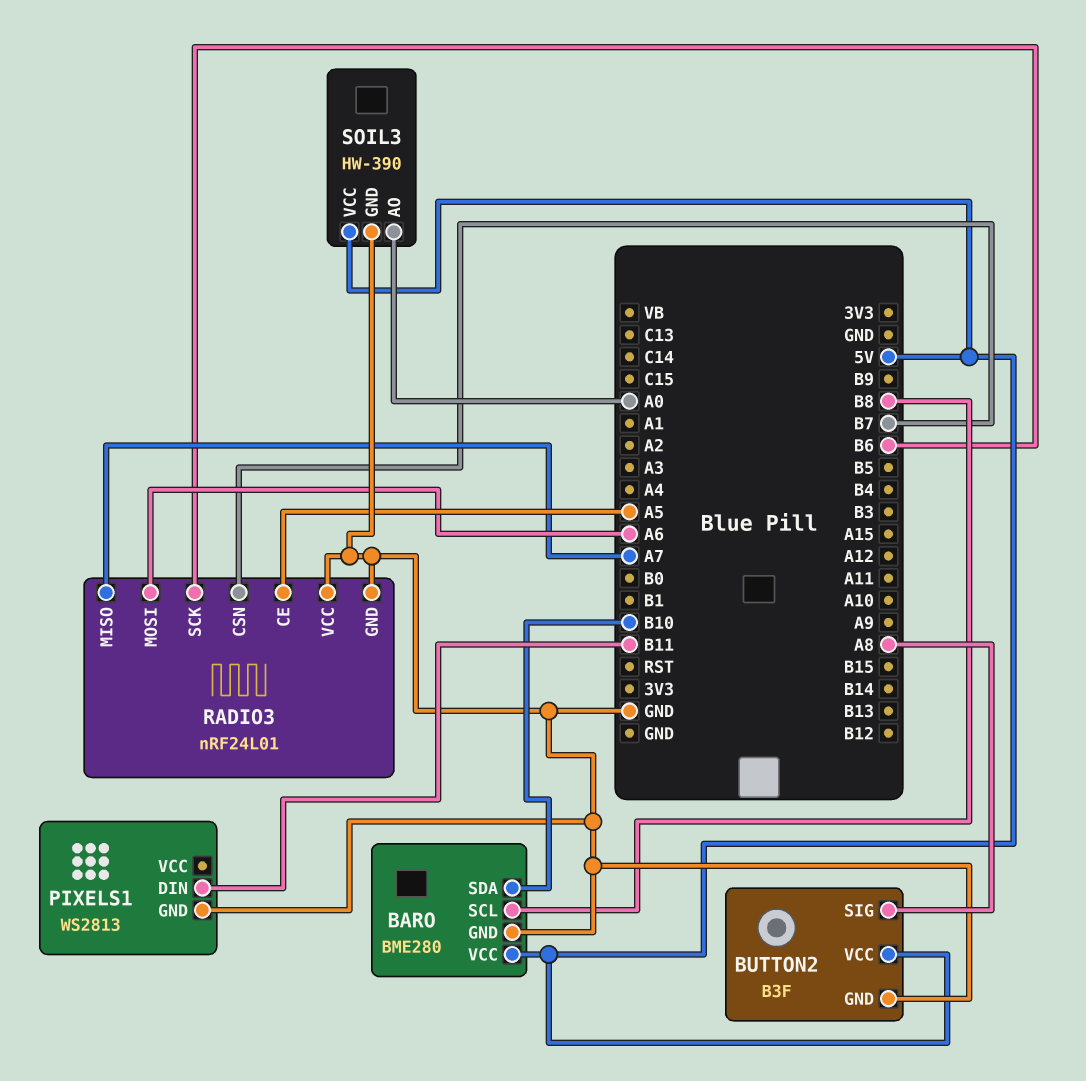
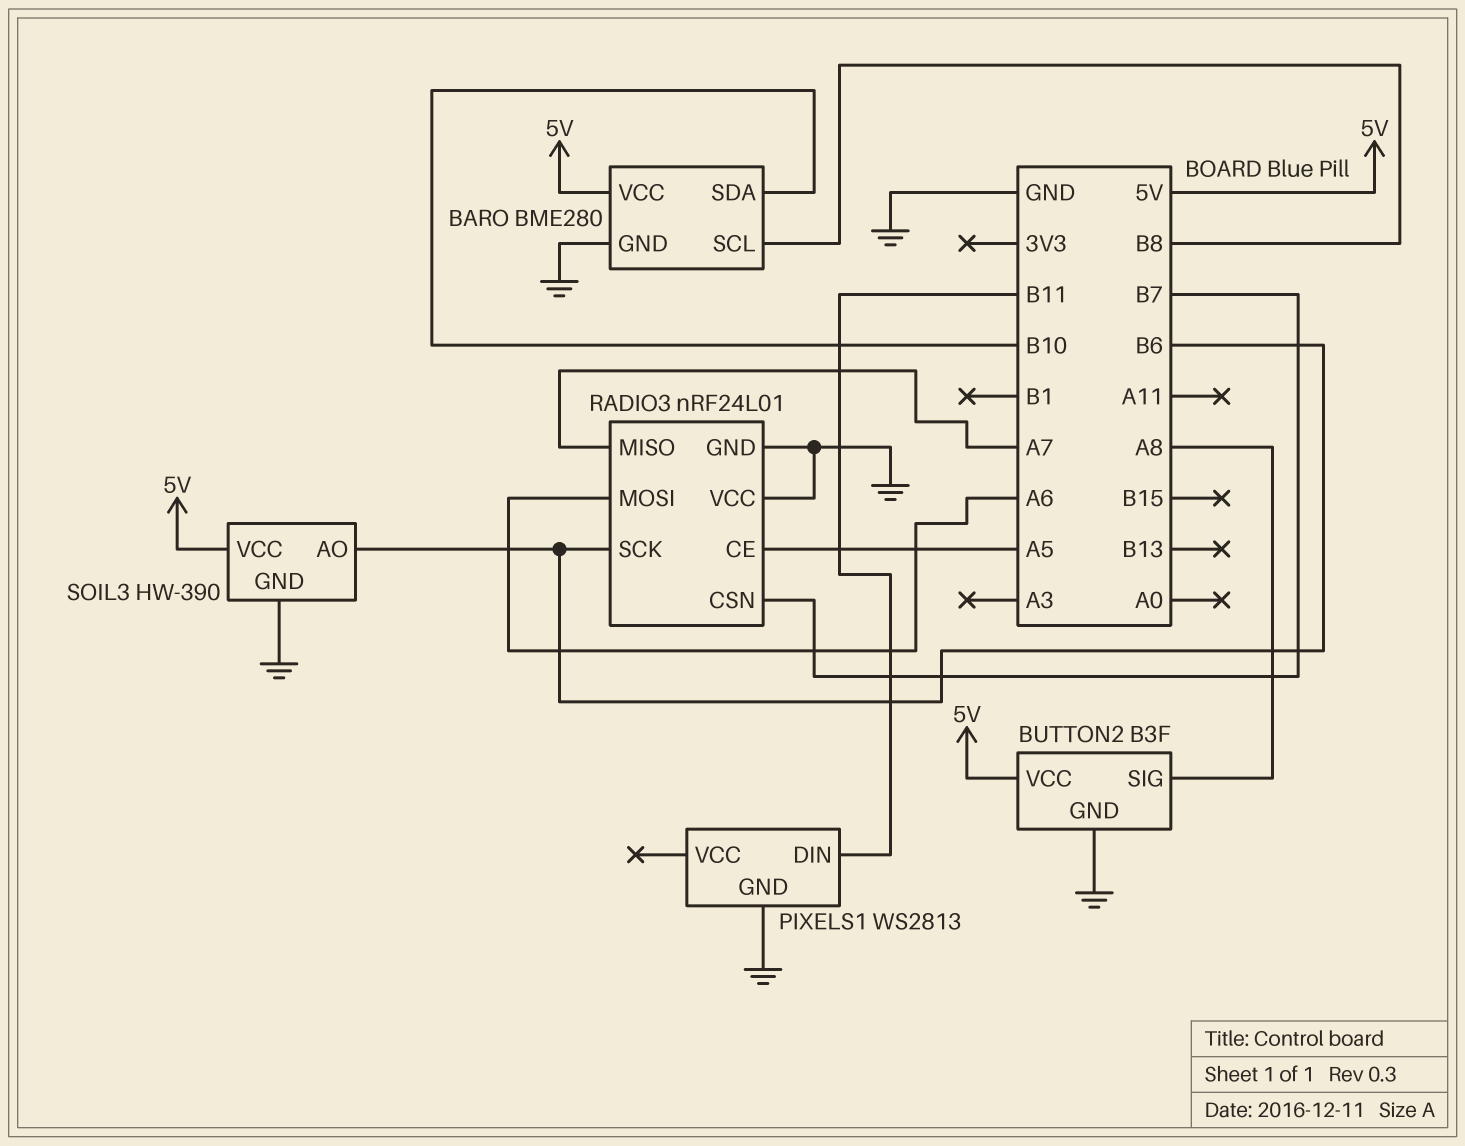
SOIL3 pin AO: A0 -> B6

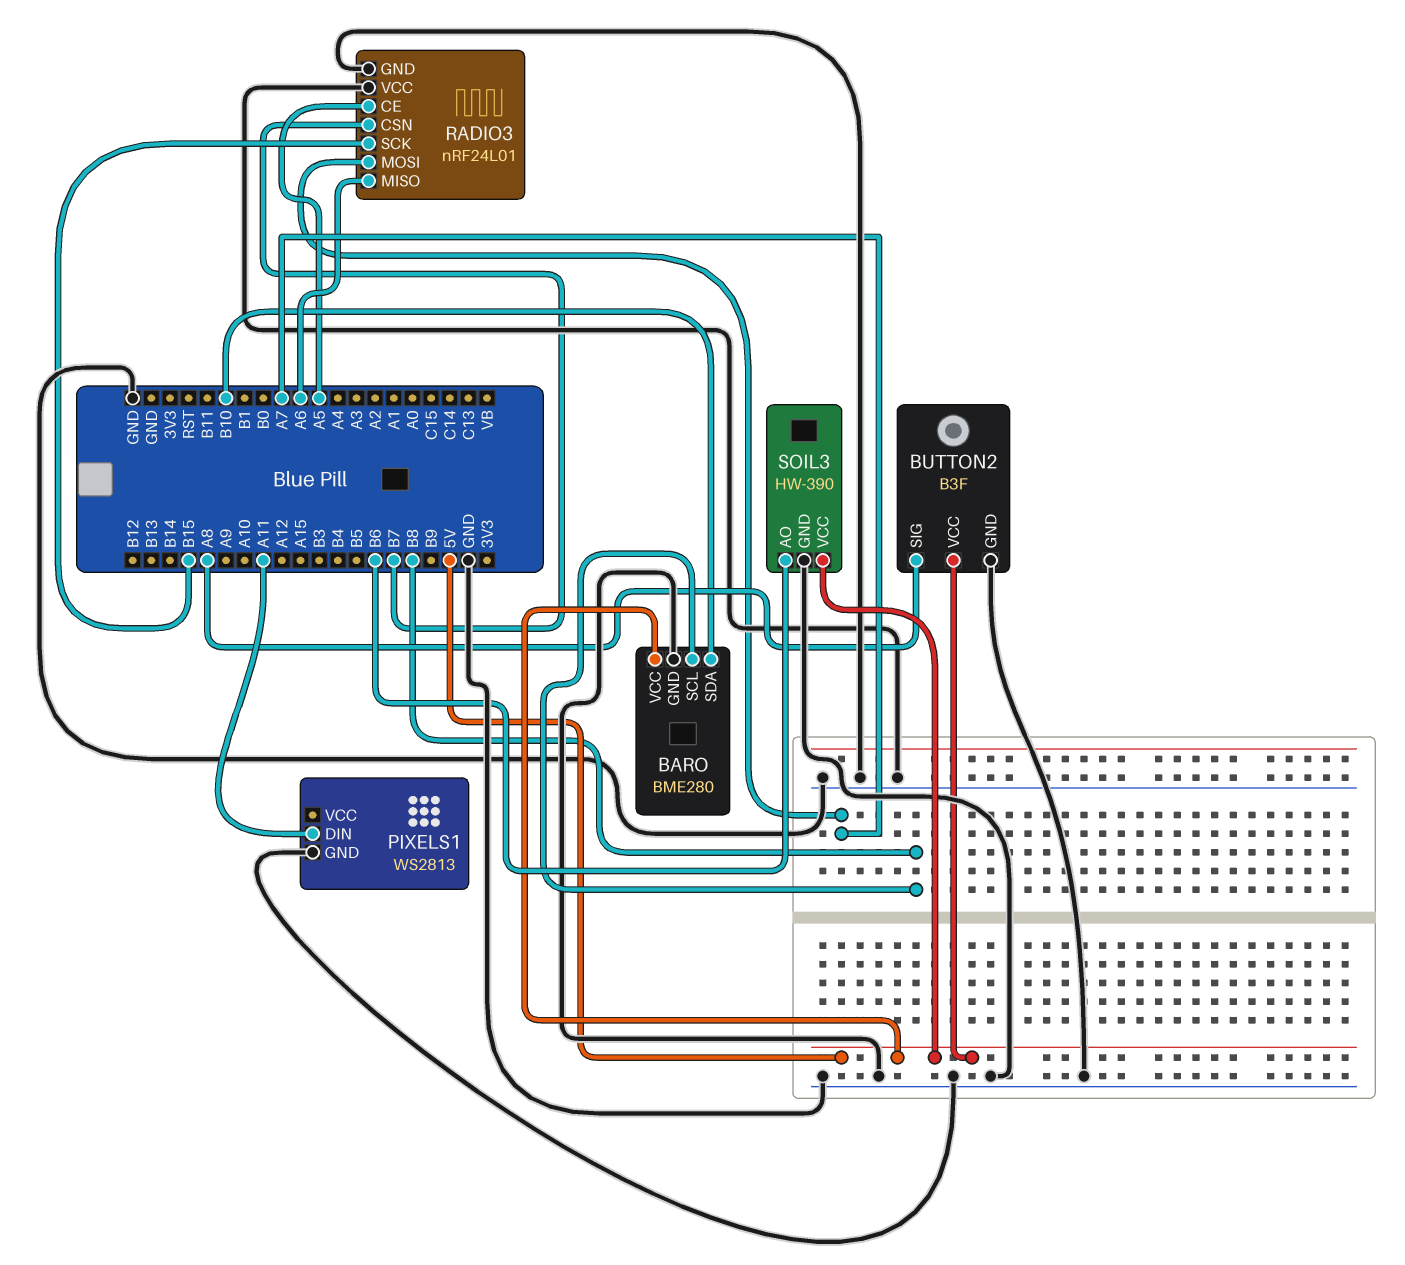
PIXELS1 pin DIN: B11 -> A11
RADIO3 pin MISO: A7 -> A6
RADIO3 pin MOSI: A6 -> A7
RADIO3 pin SCK: B6 -> B15

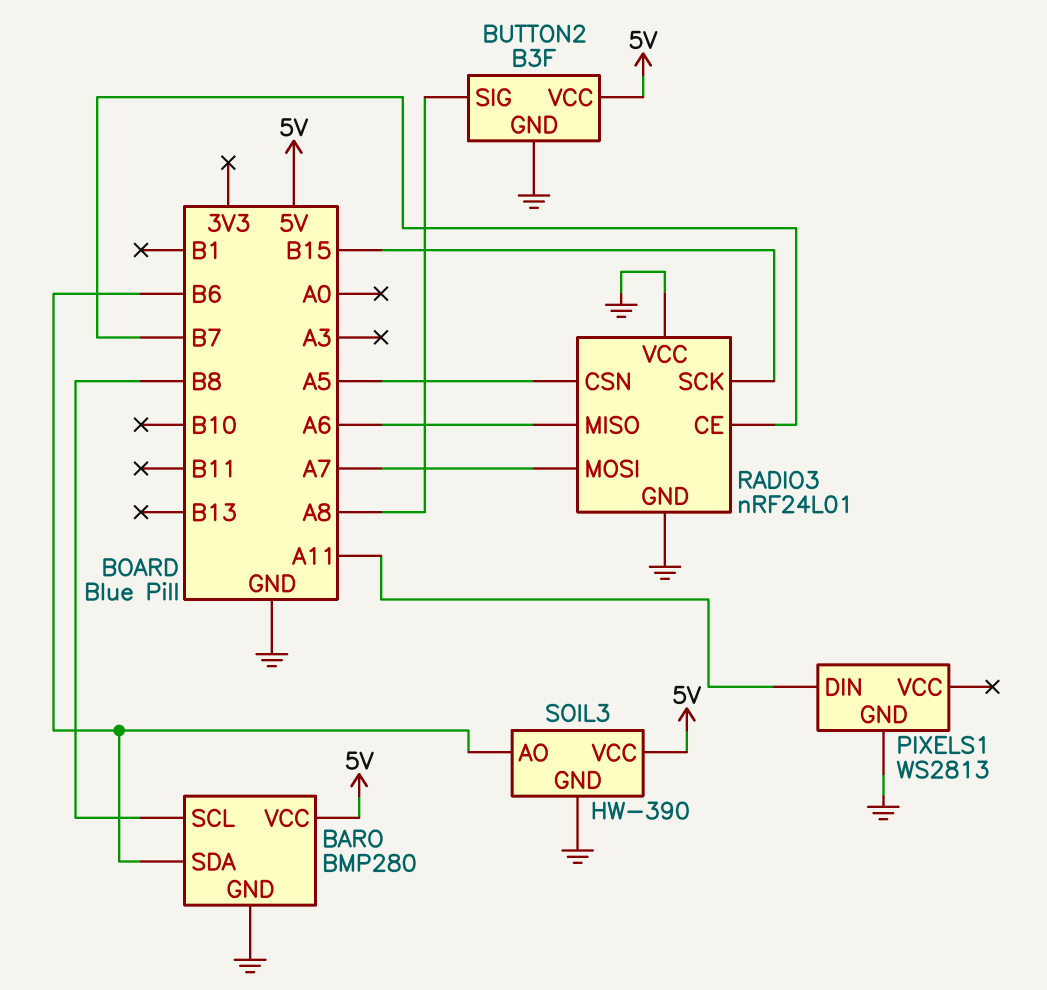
BARO: BME280 -> BMP280
BARO pin SDA: B10 -> B6
RADIO3 pin CE: A5 -> B7
RADIO3 pin CSN: B7 -> A5

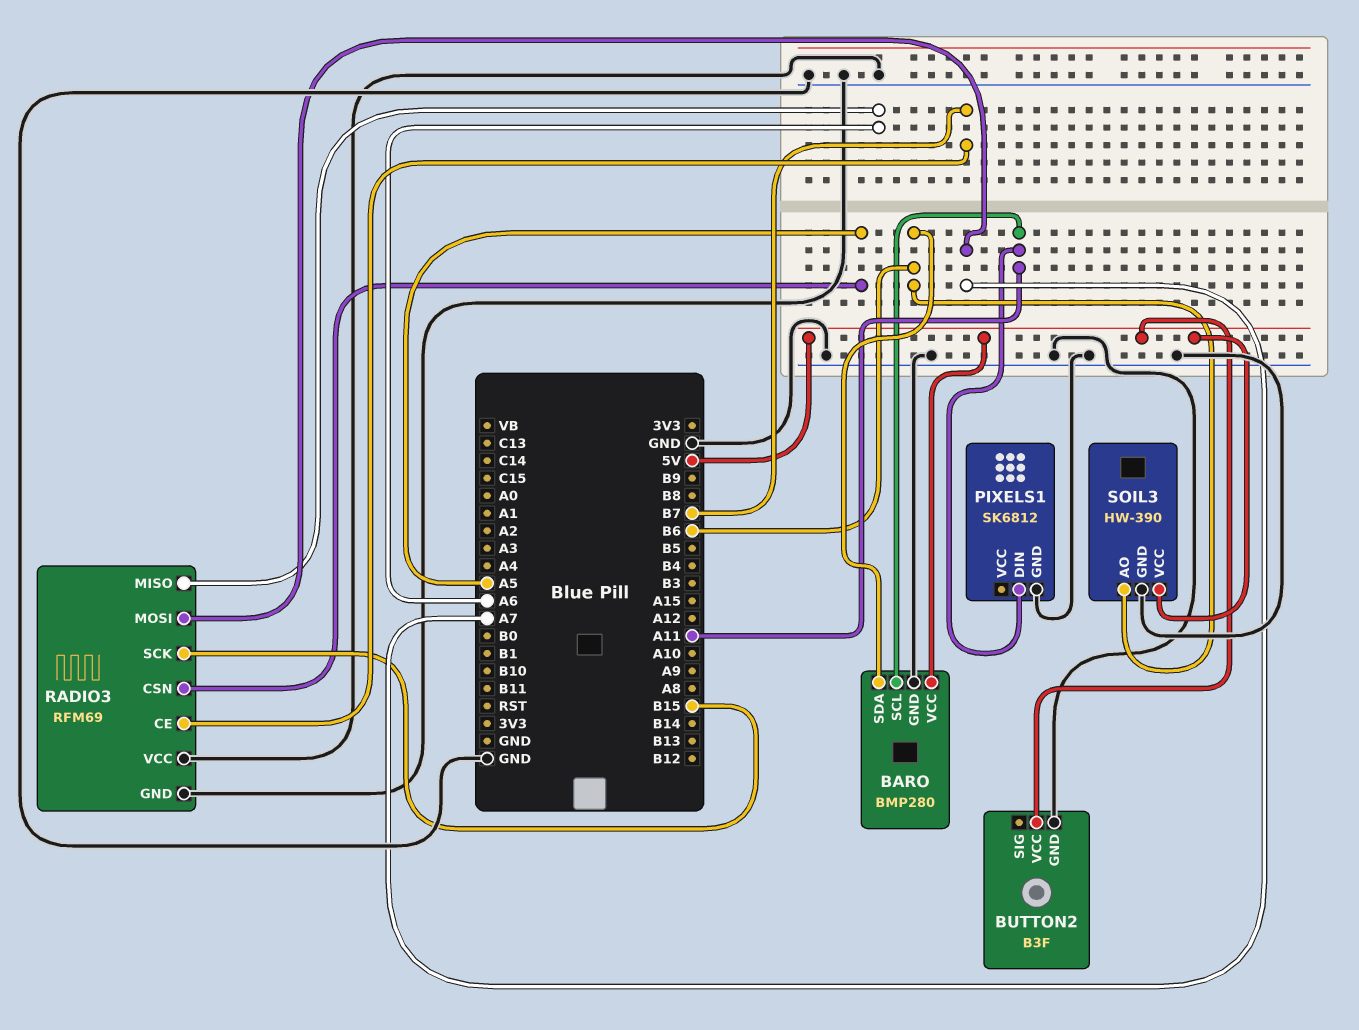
BARO pin SCL: B8 -> A11
BUTTON2 pin SIG: A8 -> none
PIXELS1: WS2813 -> SK6812
RADIO3: nRF24L01 -> RFM69

